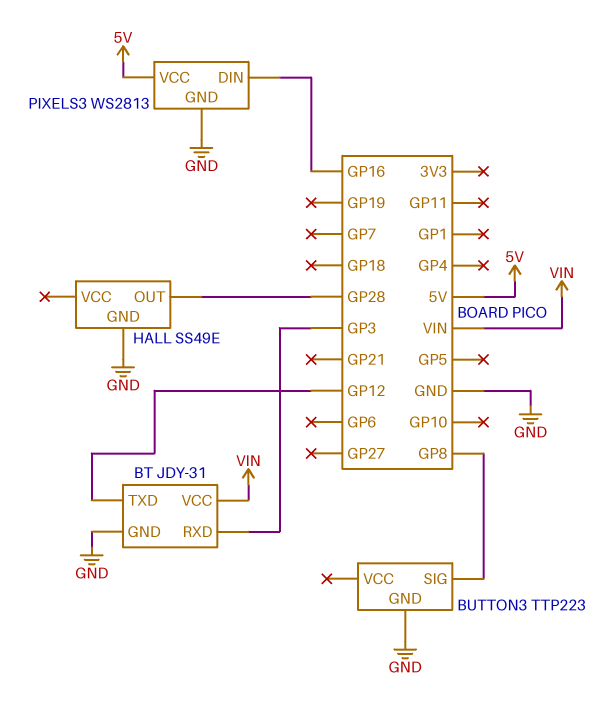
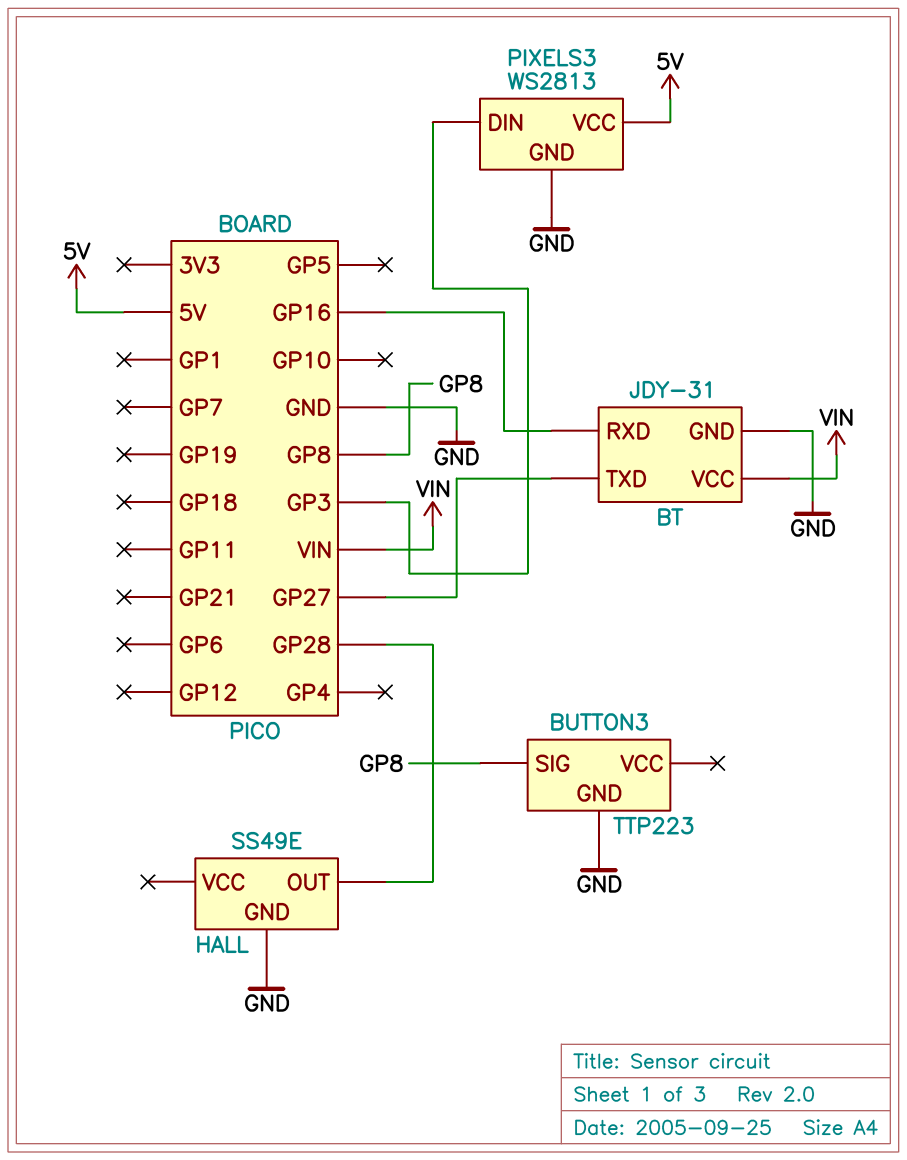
BT pin RXD: GP3 -> GP16
BT pin TXD: GP12 -> GP27
PIXELS3 pin DIN: GP16 -> GP3

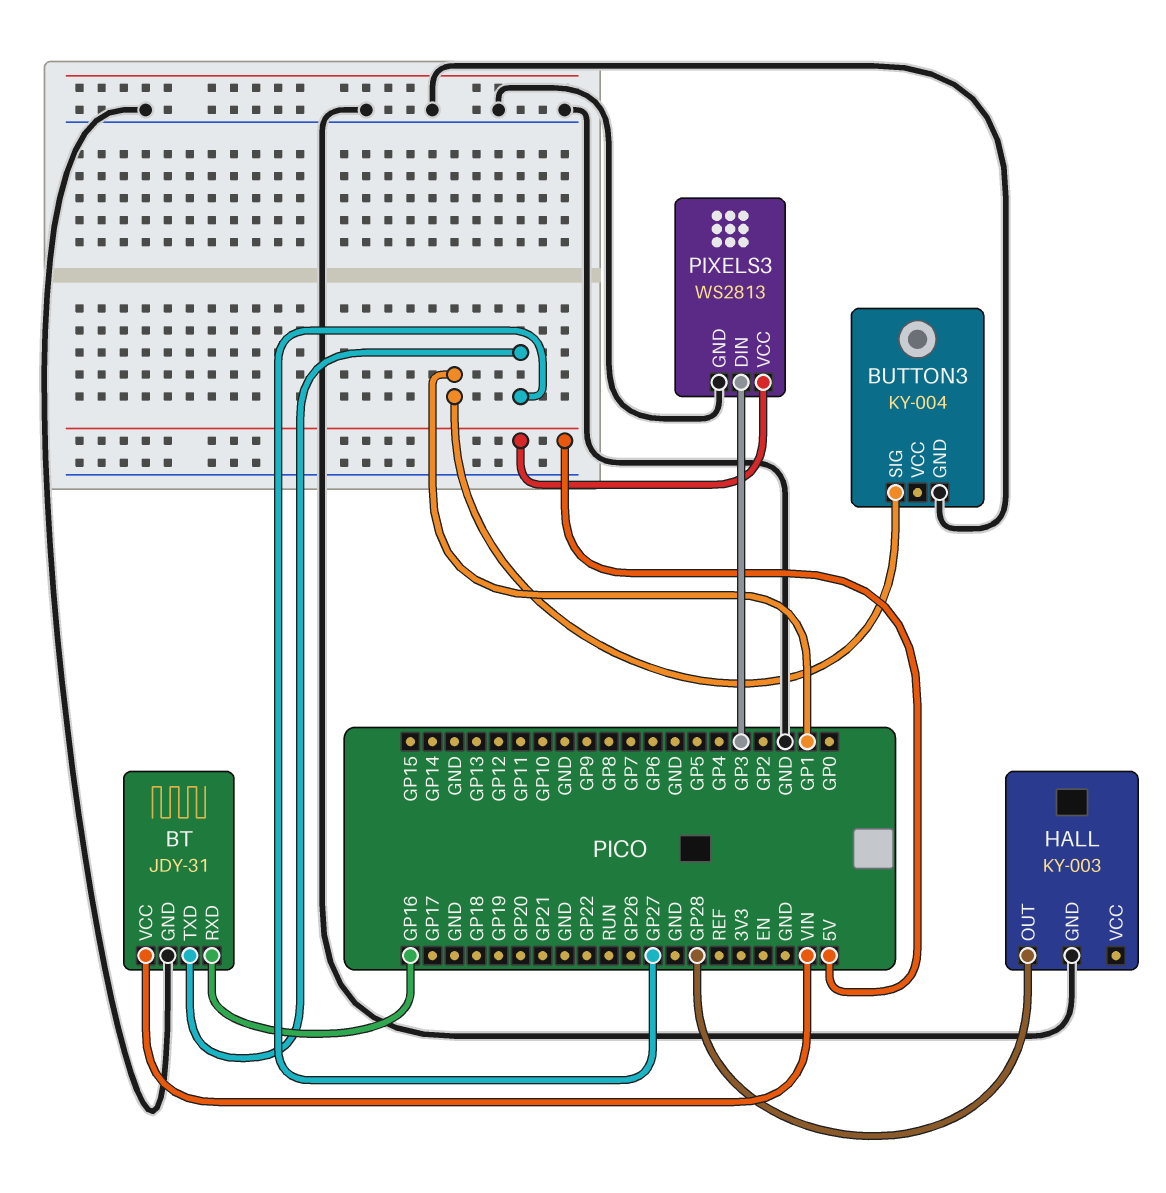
BUTTON3: TTP223 -> KY-004
BUTTON3 pin SIG: GP8 -> GP1
HALL: SS49E -> KY-003

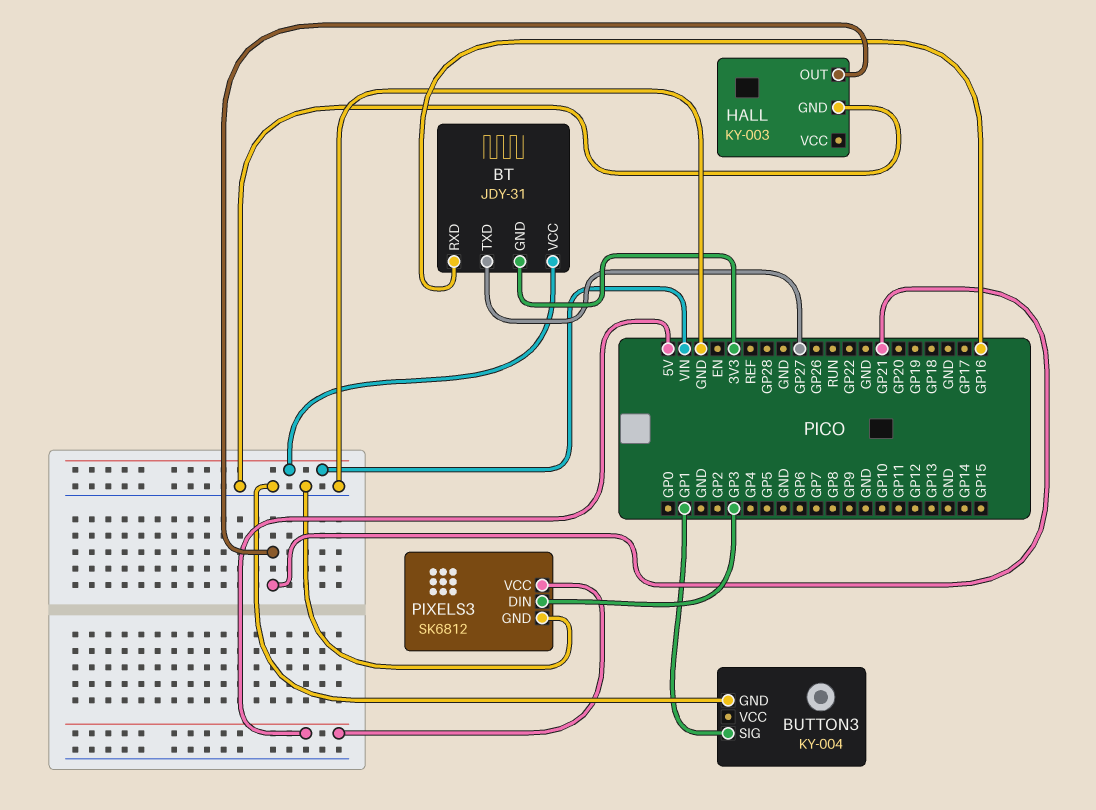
BT pin GND: GND -> 3V3
HALL pin OUT: GP28 -> GP21
PIXELS3: WS2813 -> SK6812

